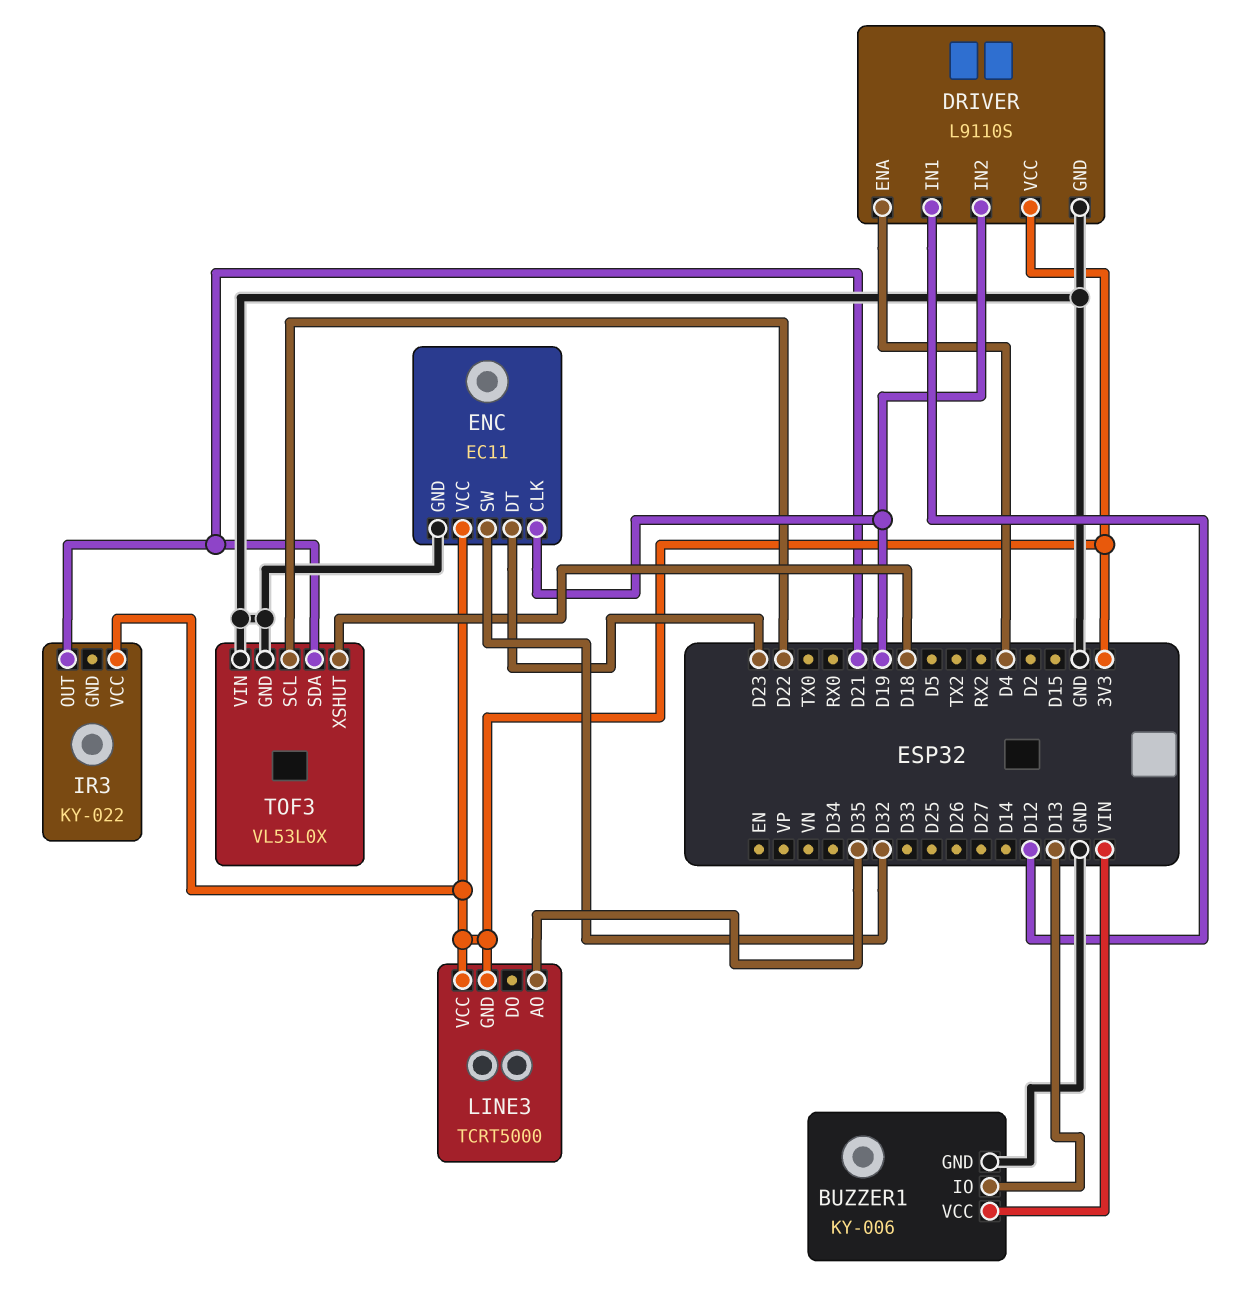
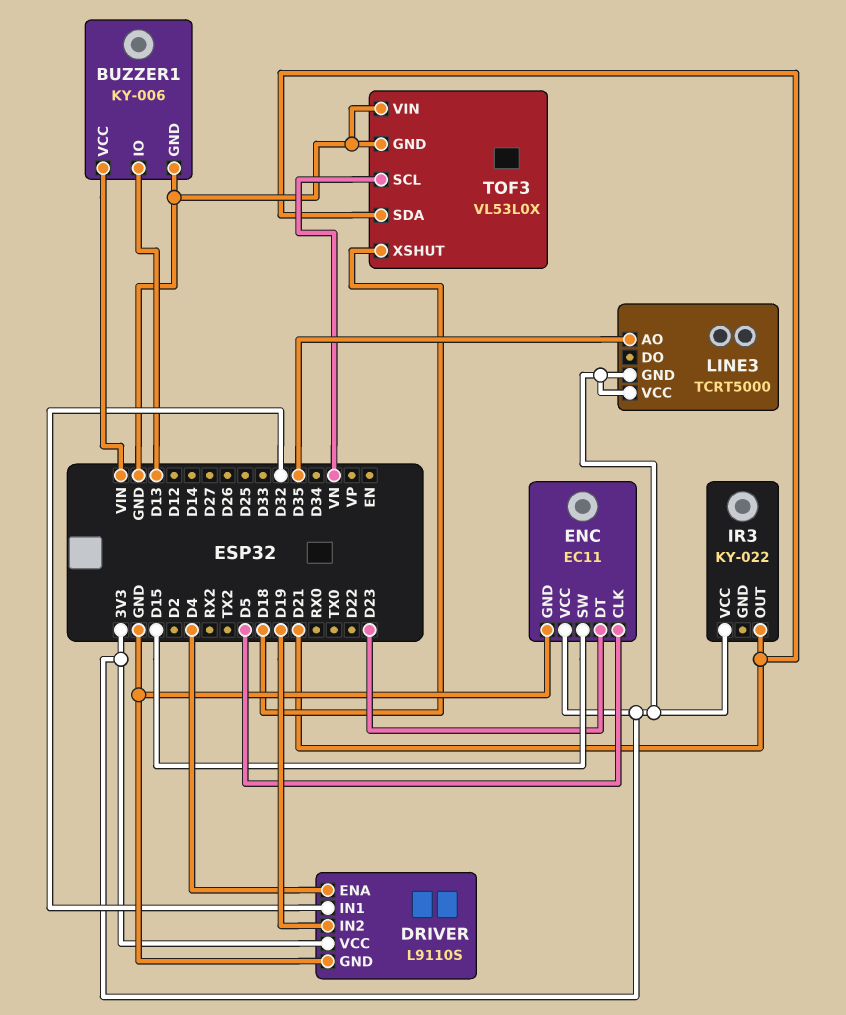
DRIVER pin IN1: D12 -> D32
ENC pin CLK: D19 -> D5
ENC pin SW: D32 -> D15
TOF3 pin SCL: D22 -> VN

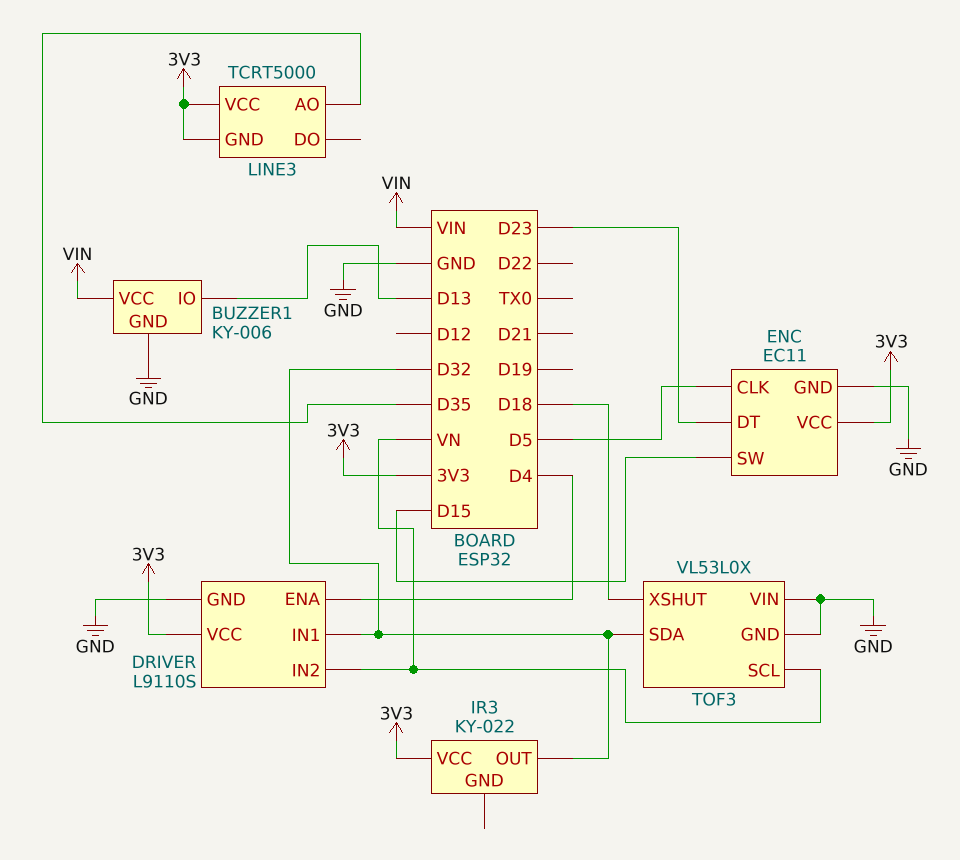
DRIVER pin IN2: D19 -> VN
IR3 pin OUT: D21 -> D32
TOF3 pin SDA: D21 -> D32

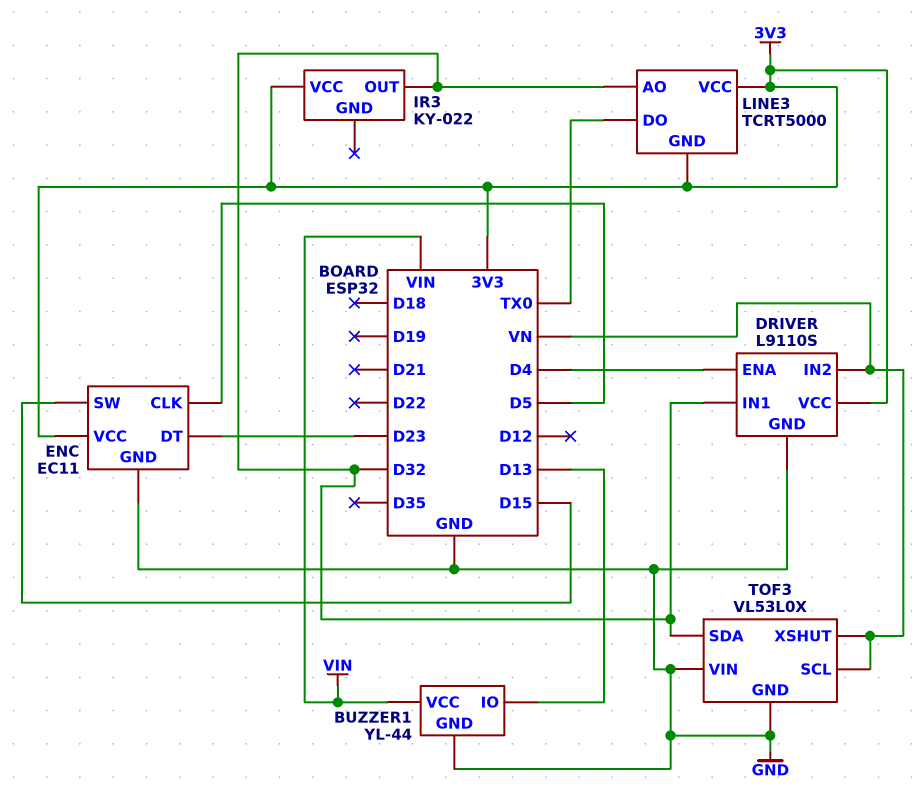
BUZZER1: KY-006 -> YL-44
LINE3 pin AO: D35 -> D32
LINE3 pin DO: none -> TX0
TOF3 pin XSHUT: D18 -> VN

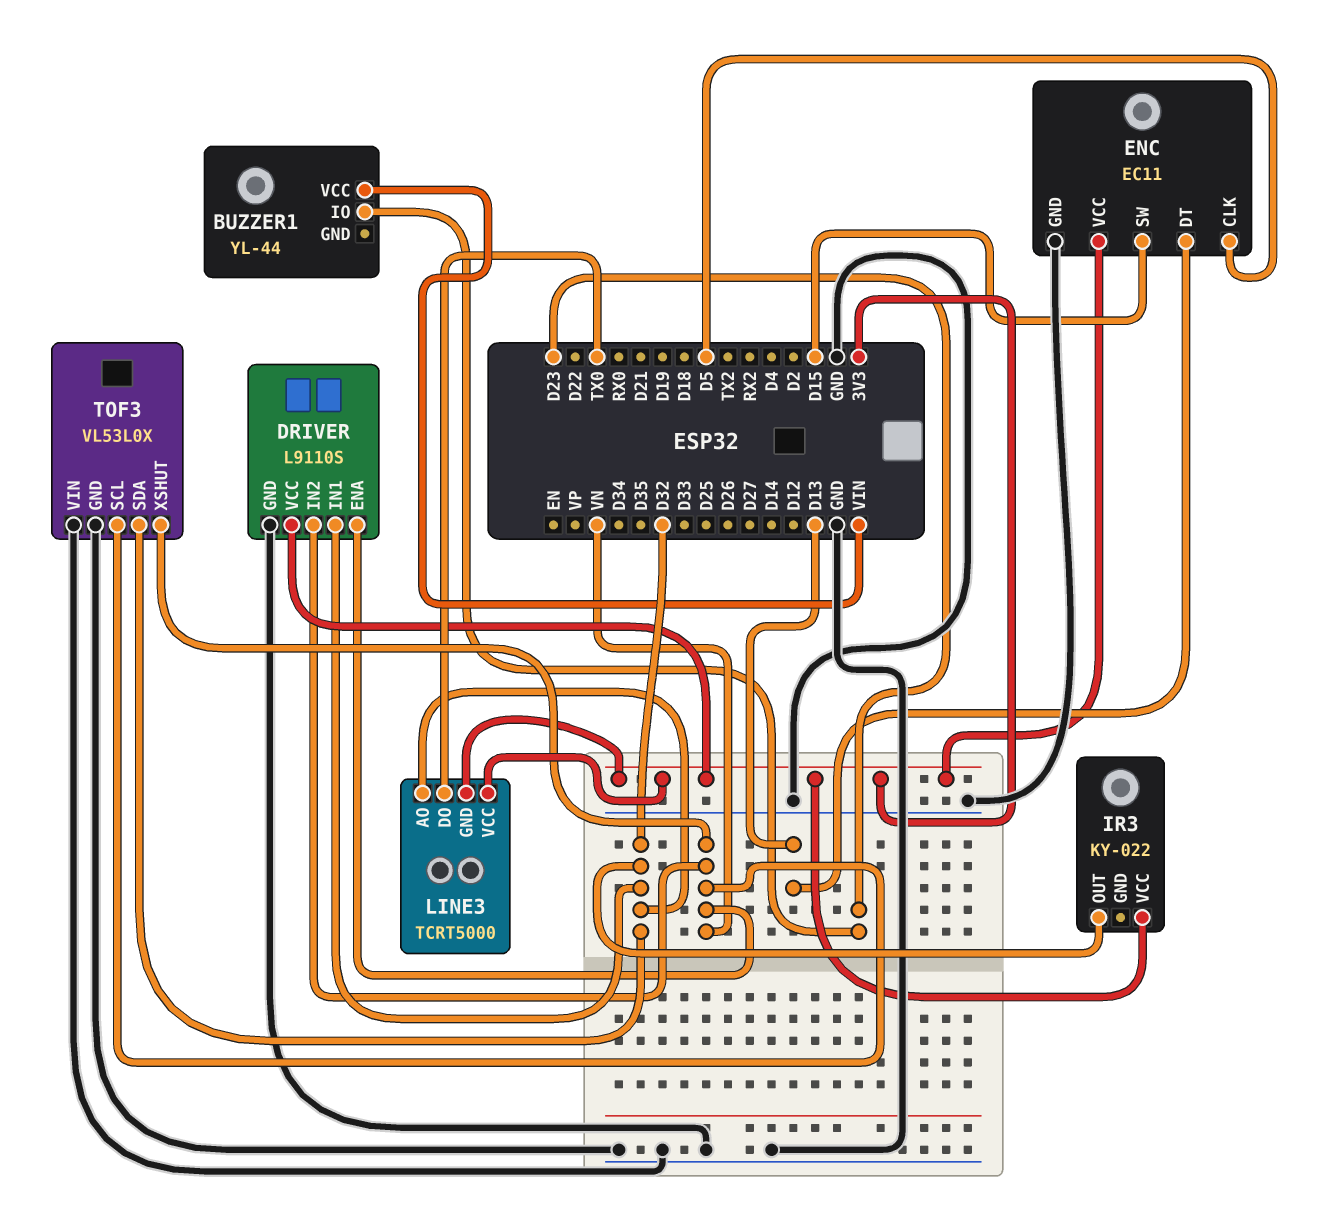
BUZZER1 pin GND: GND -> none
BUZZER1 pin IO: D13 -> D23
DRIVER pin ENA: D4 -> VN
ENC pin DT: D23 -> D13

